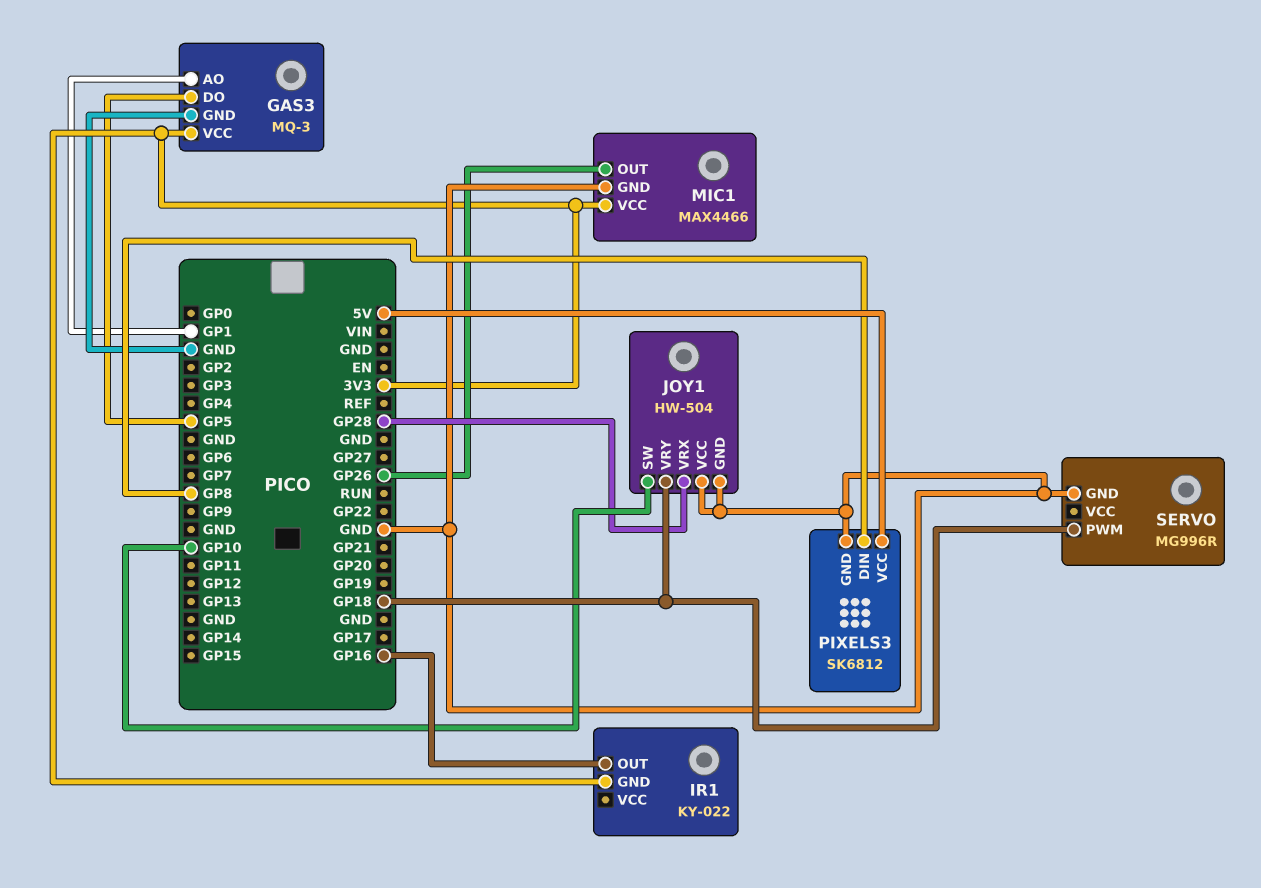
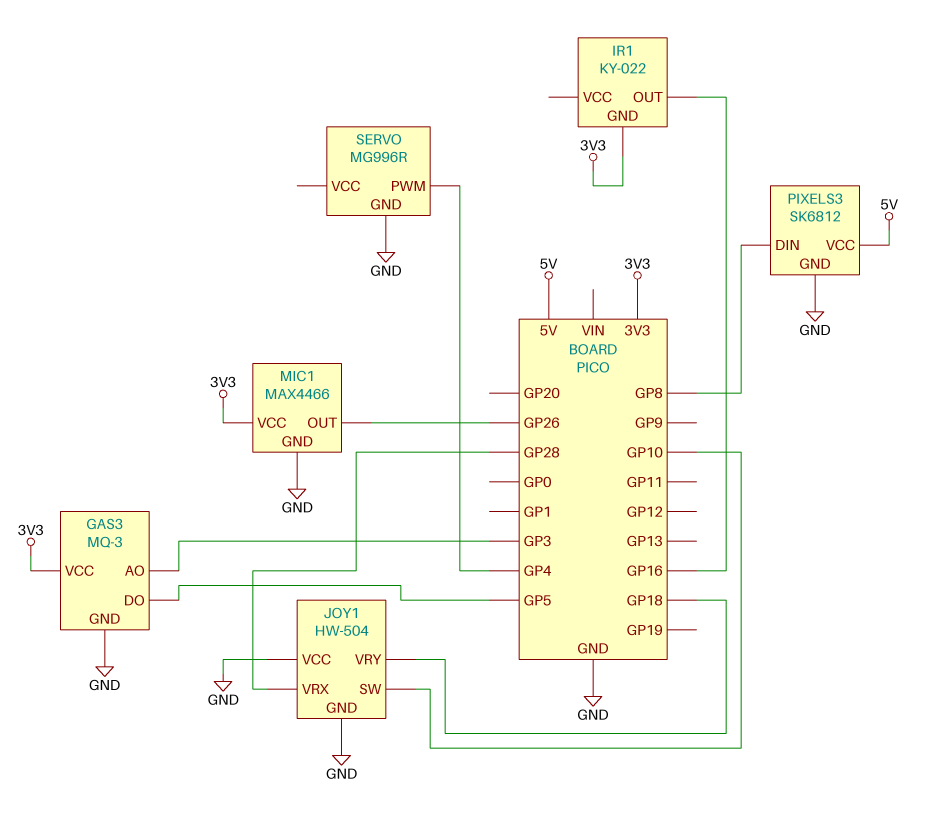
GAS3 pin AO: GP1 -> GP3
SERVO pin PWM: GP18 -> GP4

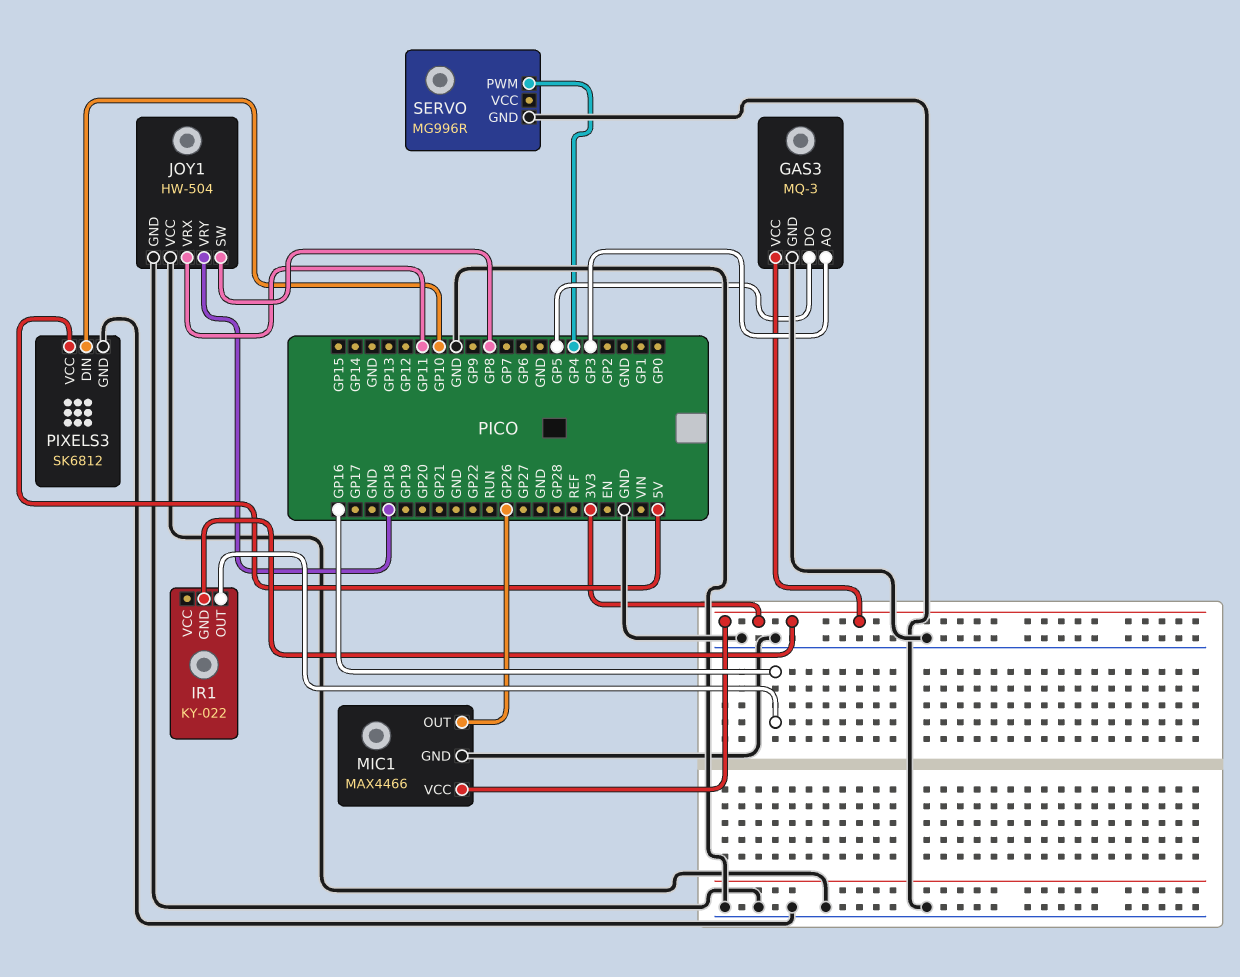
JOY1 pin SW: GP10 -> GP8
JOY1 pin VRX: GP28 -> GP11
PIXELS3 pin DIN: GP8 -> GP10

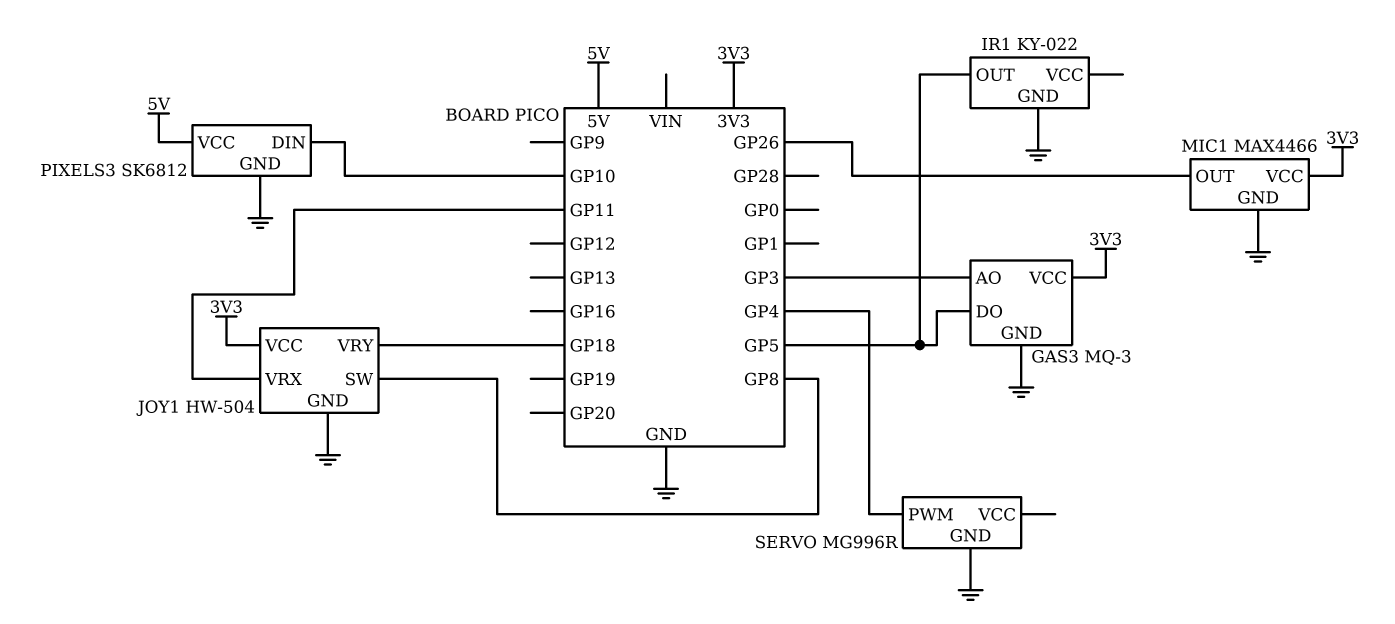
IR1 pin GND: 3V3 -> GND
IR1 pin OUT: GP16 -> GP5
JOY1 pin VCC: GND -> 3V3

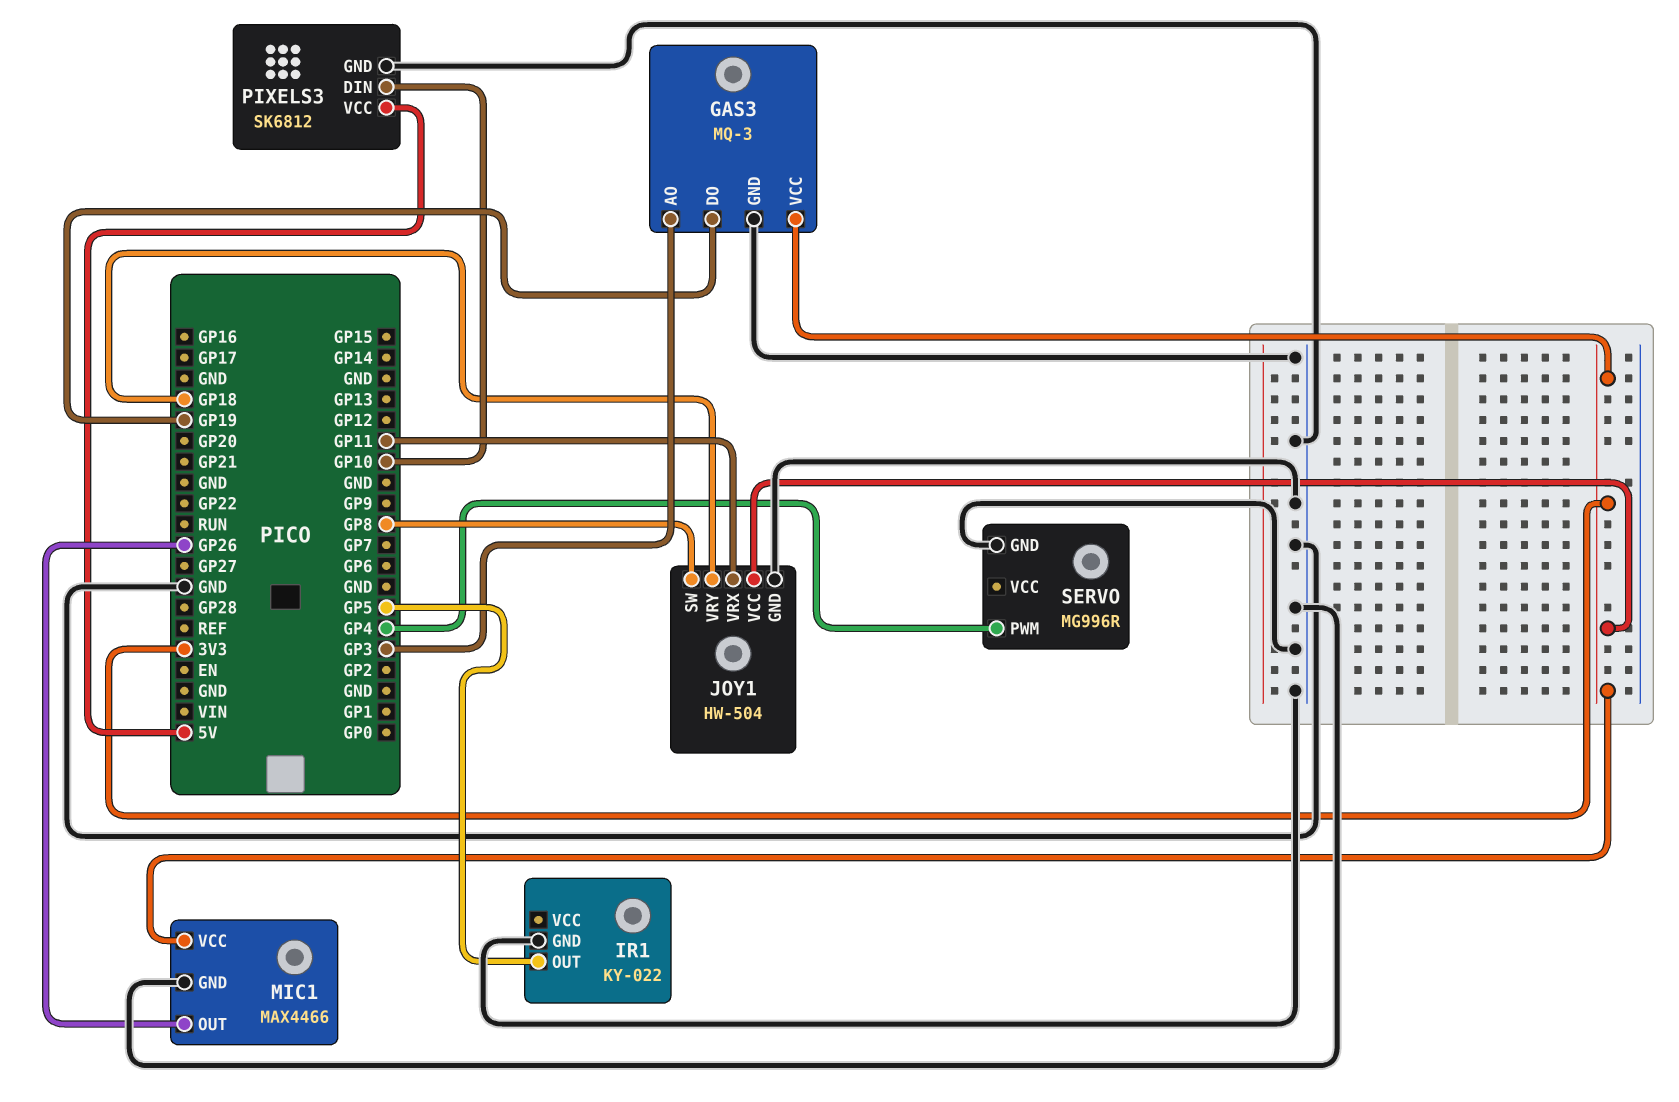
GAS3 pin DO: GP5 -> GP19

